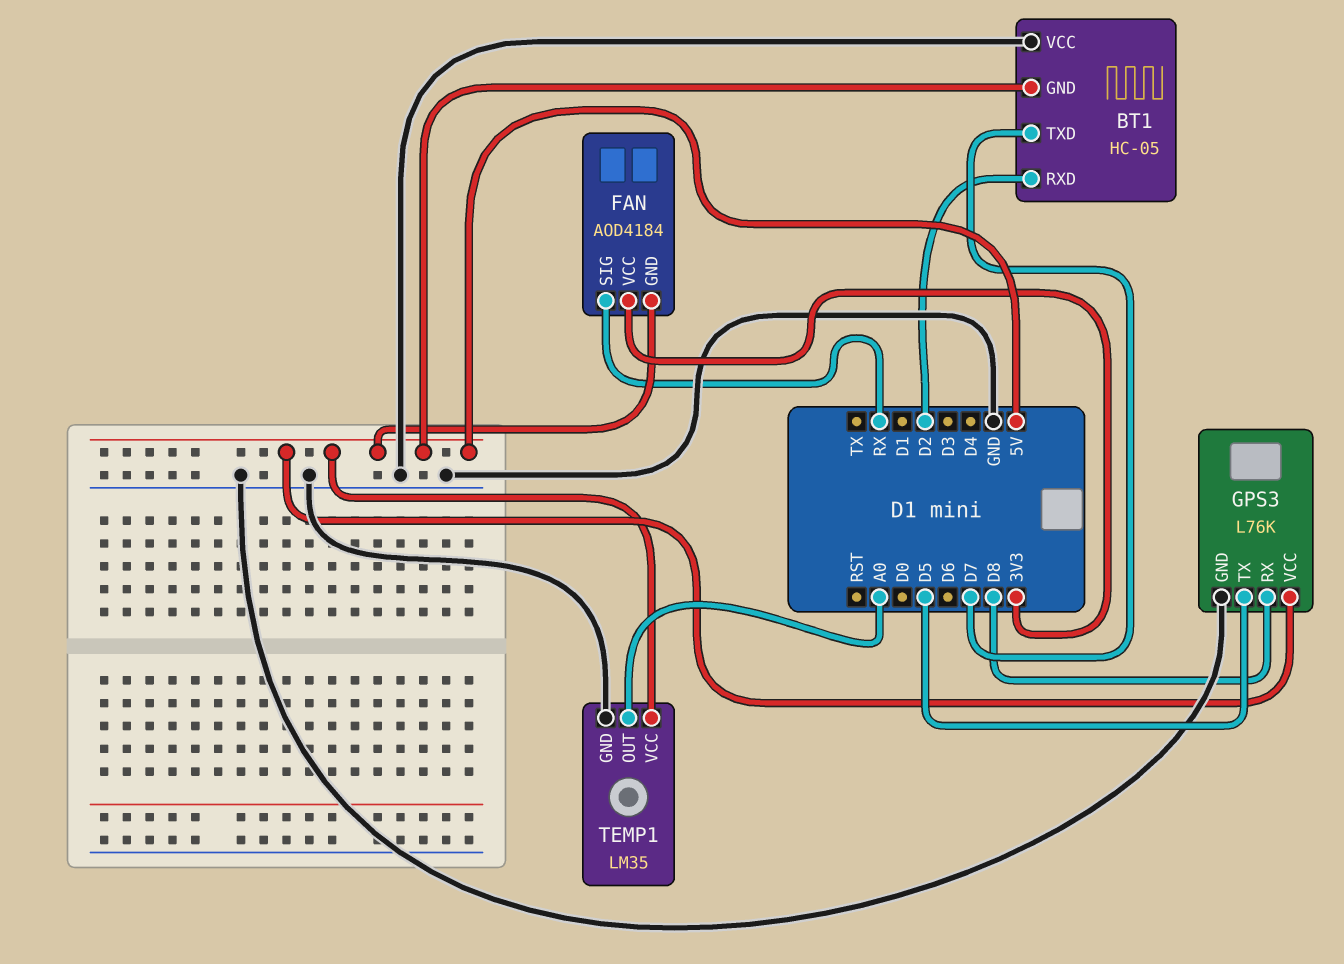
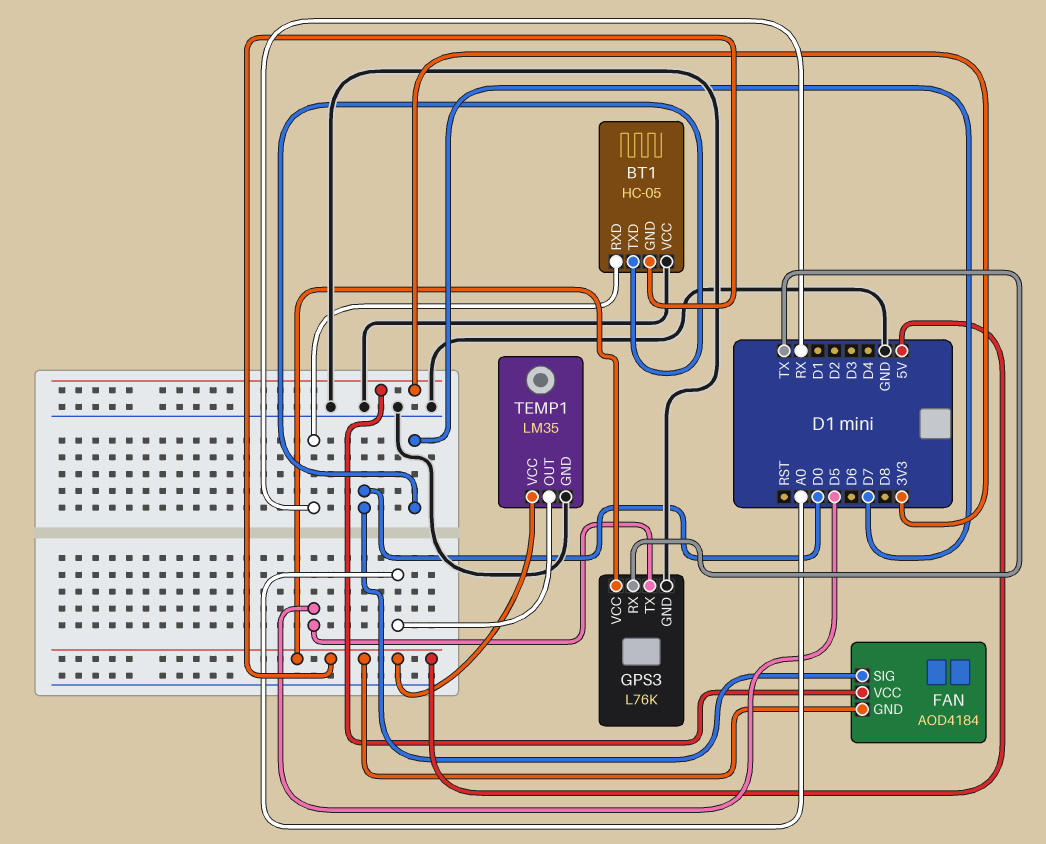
BT1 pin RXD: D2 -> RX
FAN pin SIG: RX -> D0
GPS3 pin RX: D8 -> TX

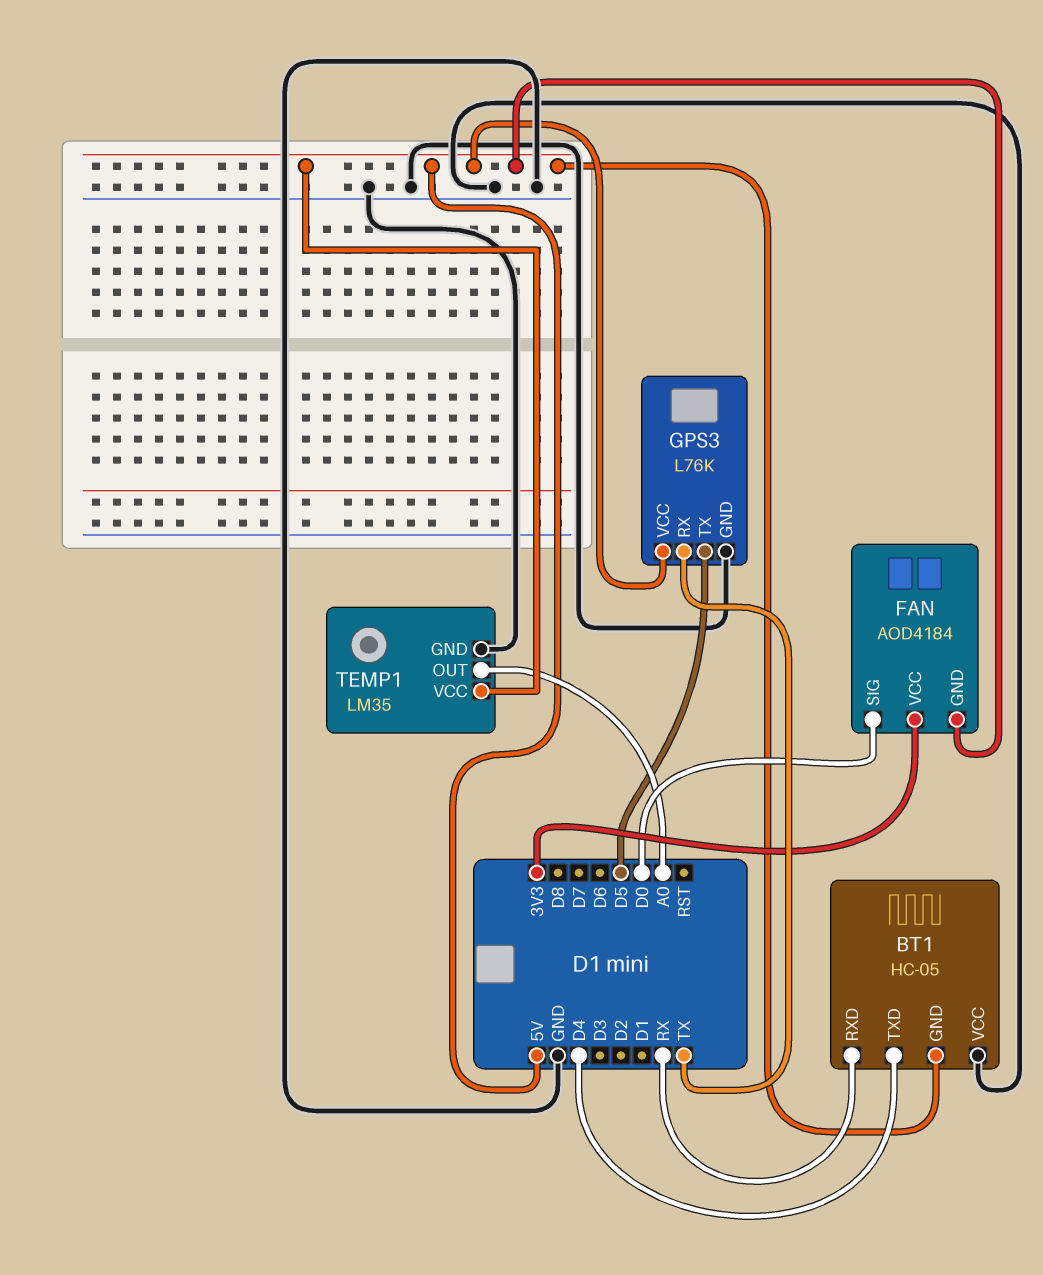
BT1 pin TXD: D7 -> D4

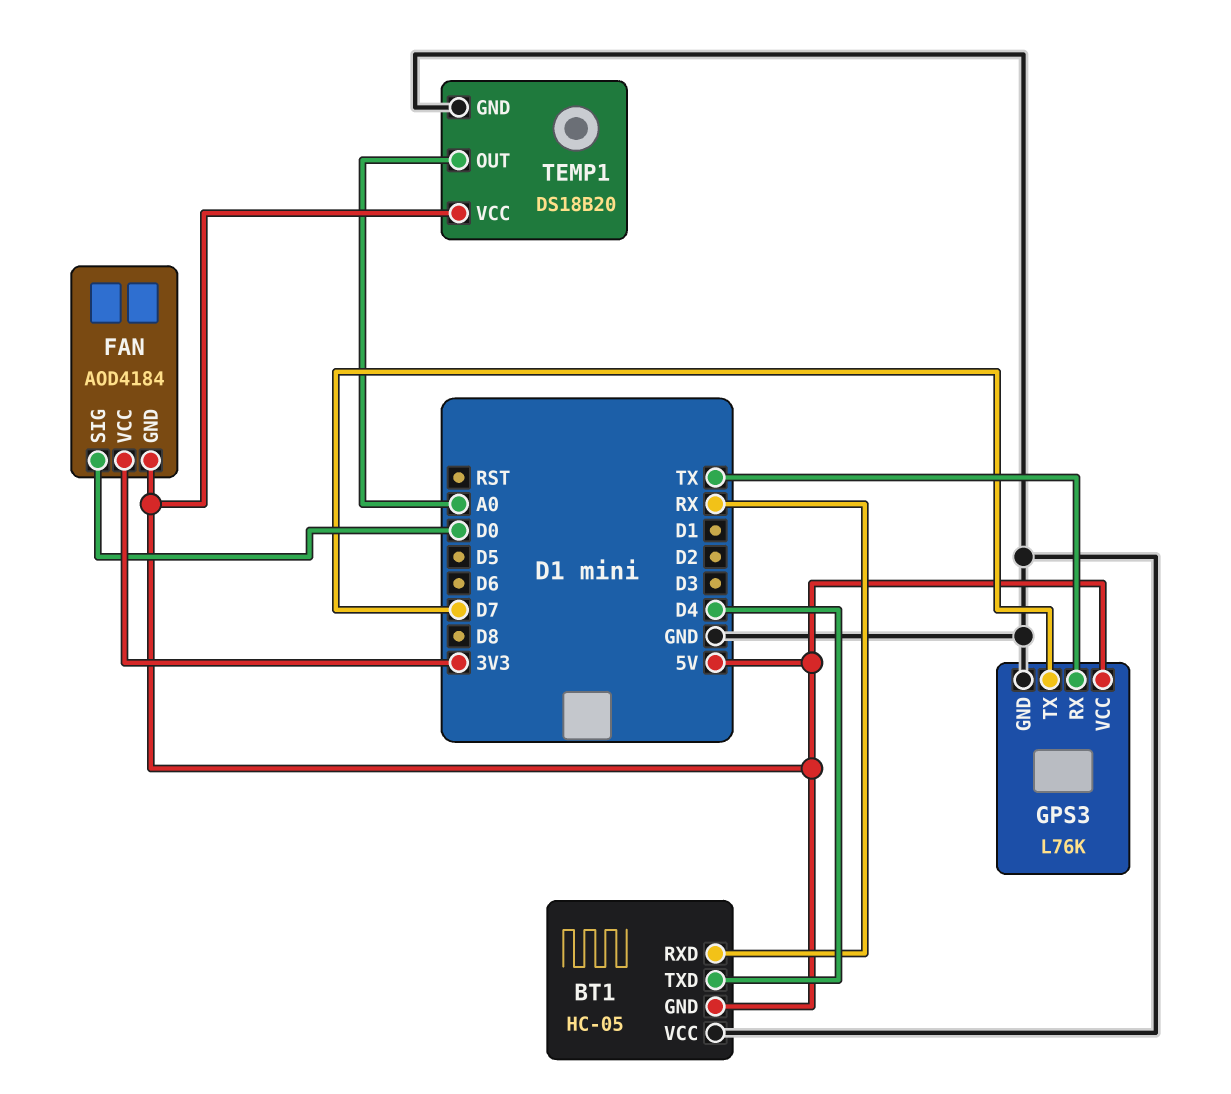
GPS3 pin TX: D5 -> D7
TEMP1: LM35 -> DS18B20

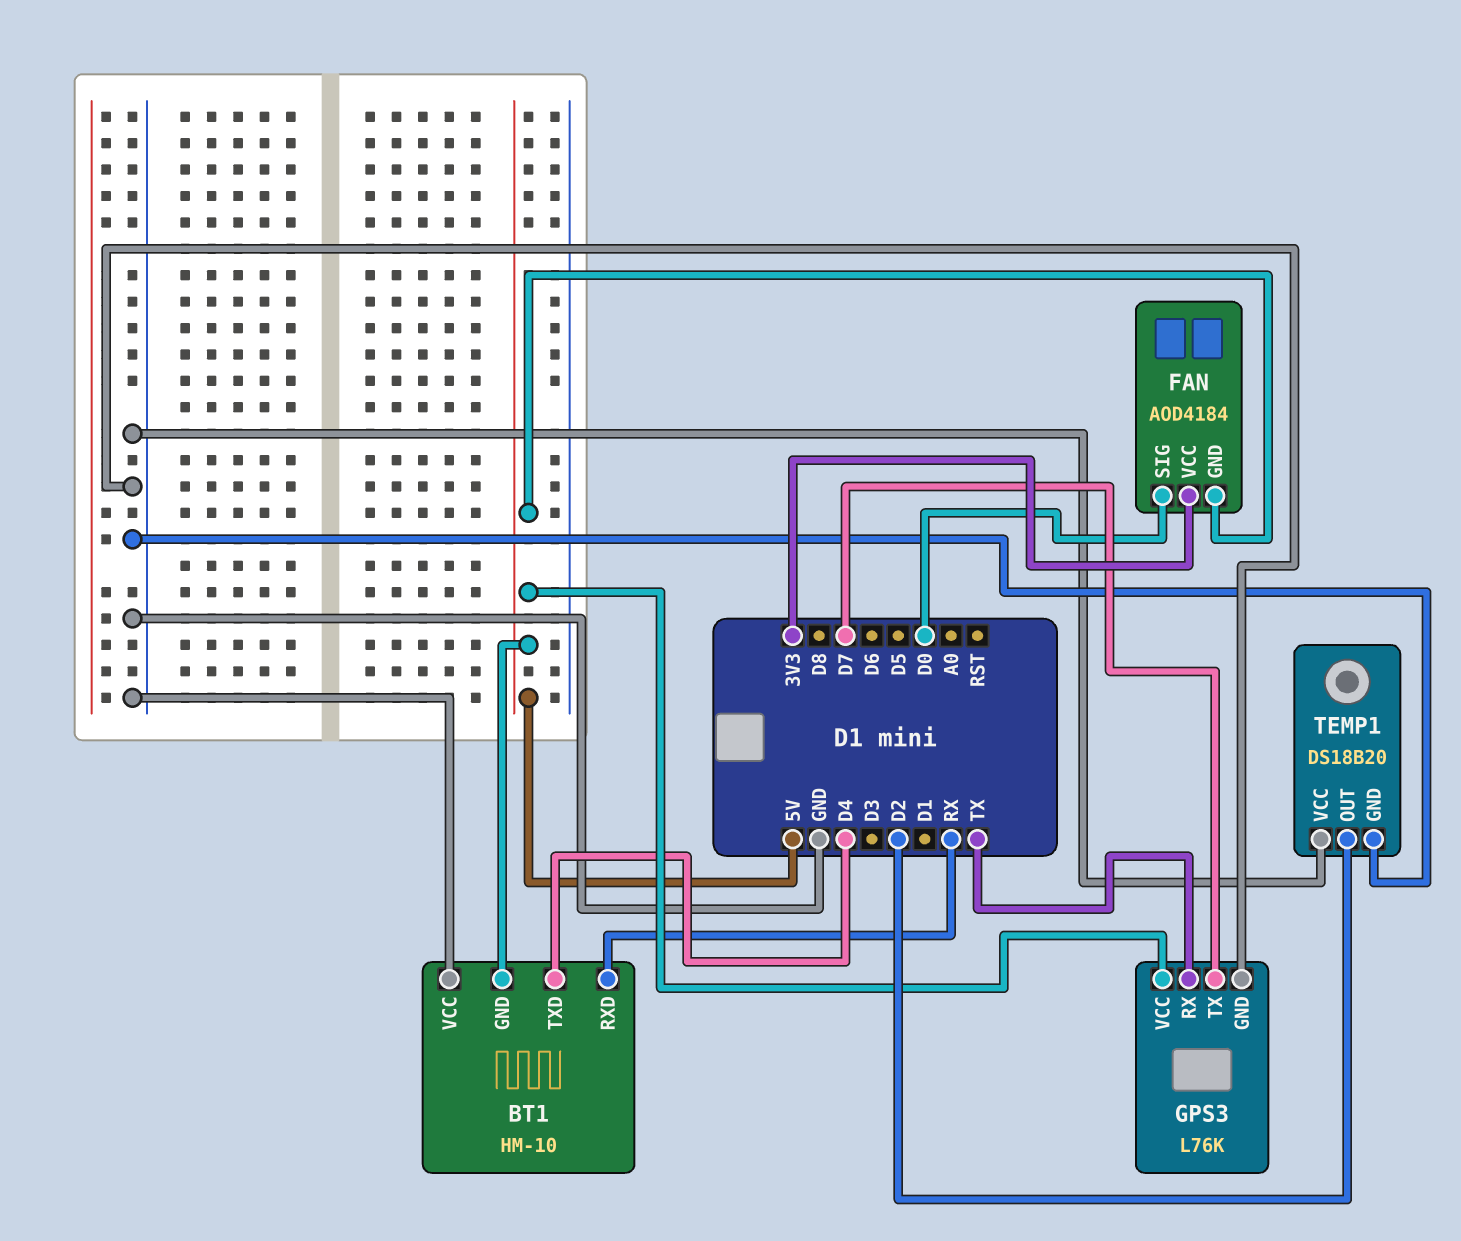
BT1: HC-05 -> HM-10
TEMP1 pin OUT: A0 -> D2
TEMP1 pin VCC: 5V -> GND

